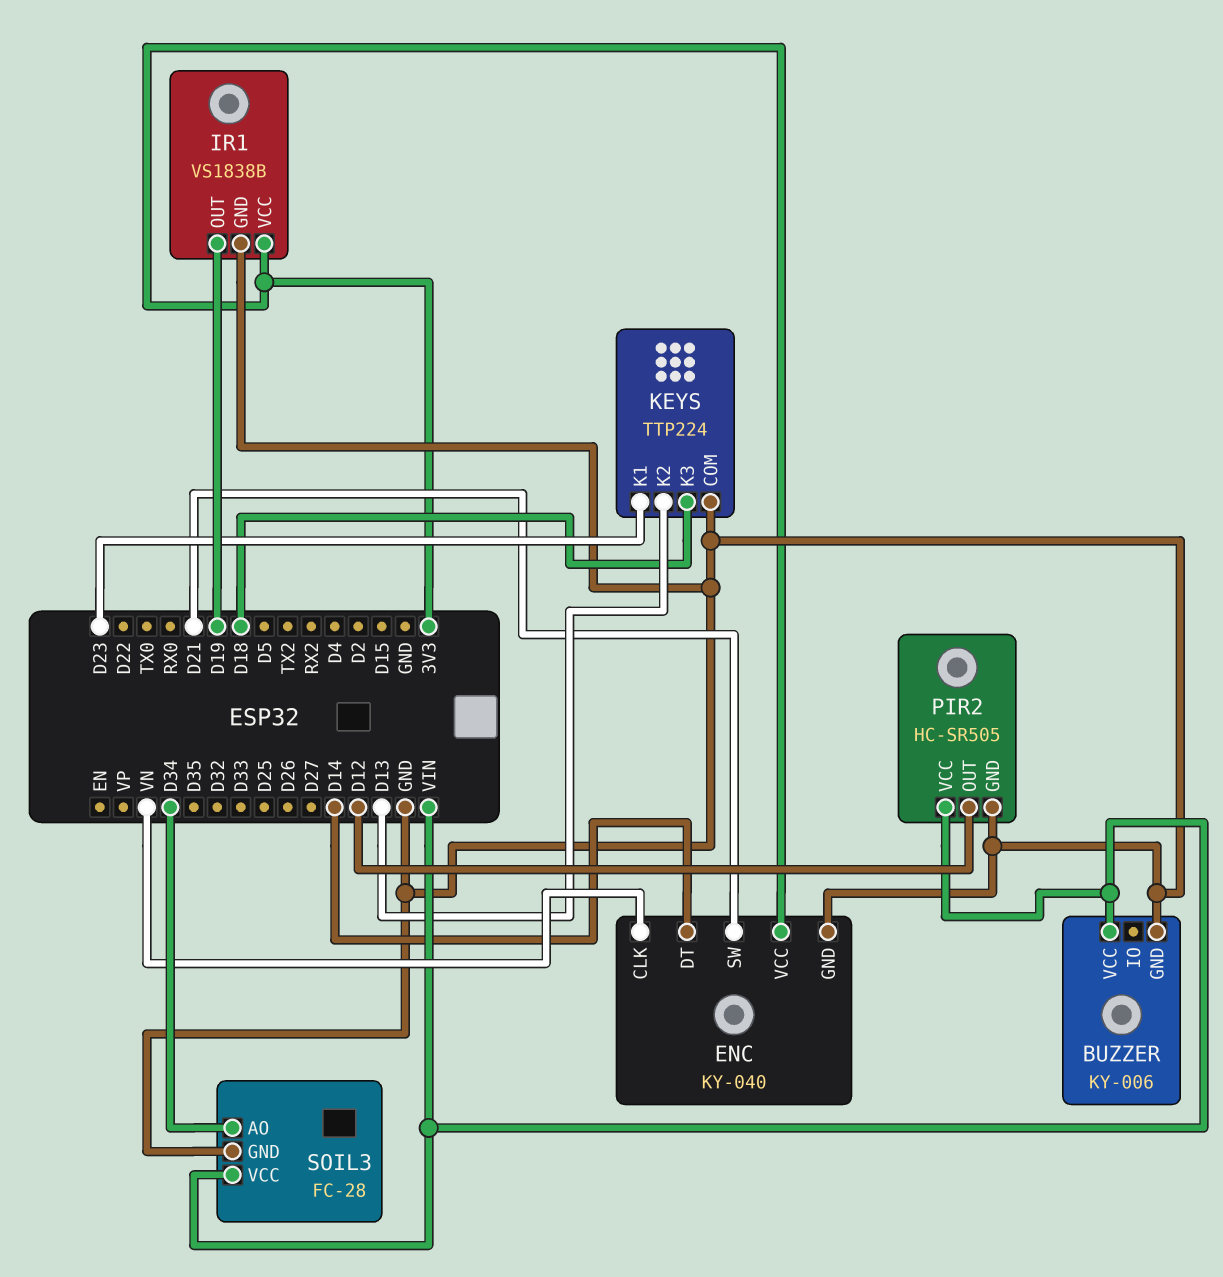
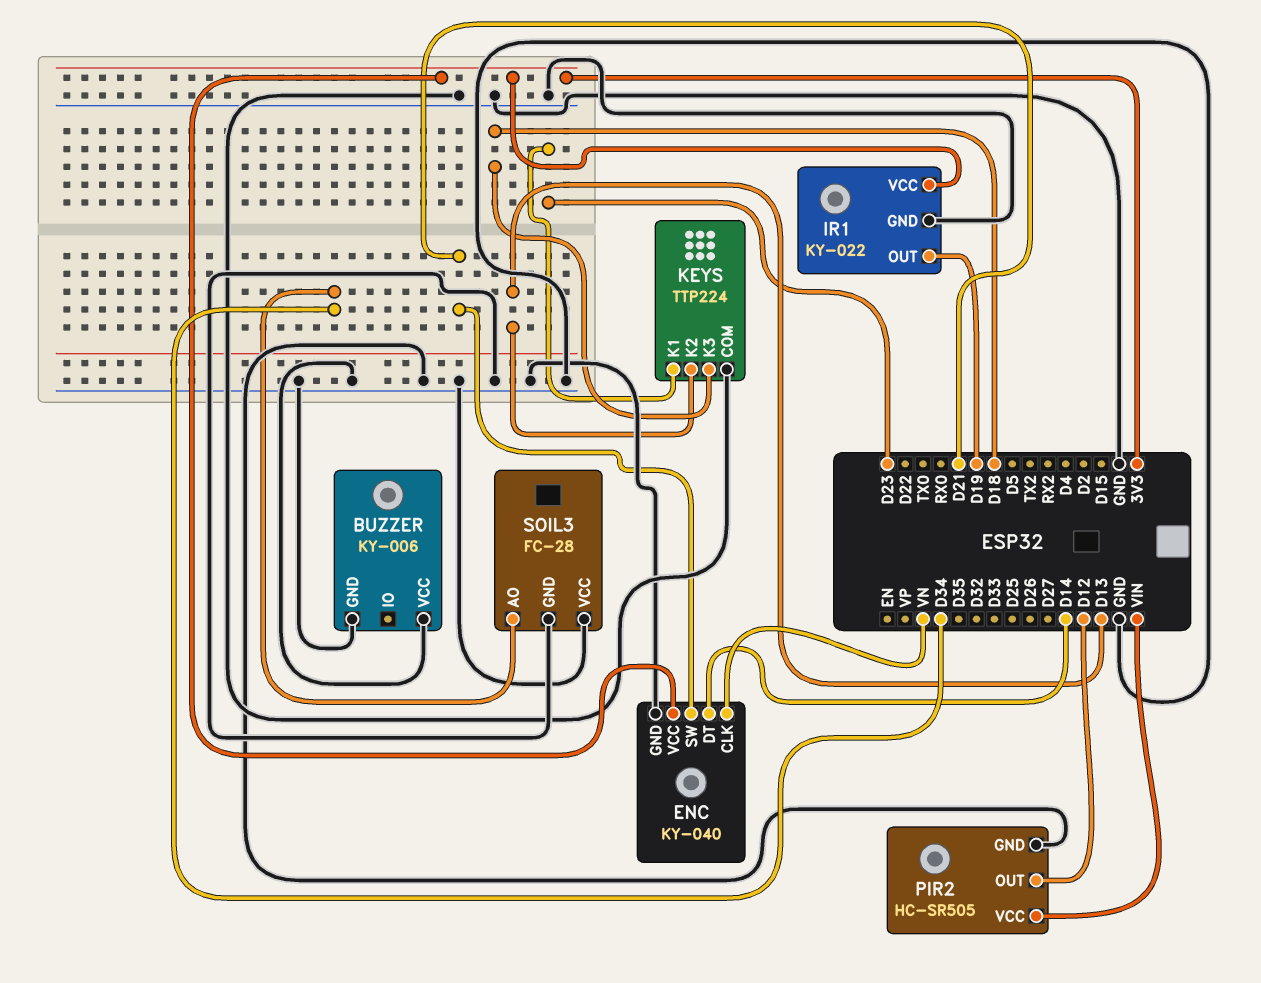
BUZZER pin VCC: VIN -> GND
IR1: VS1838B -> KY-022
SOIL3 pin VCC: VIN -> GND

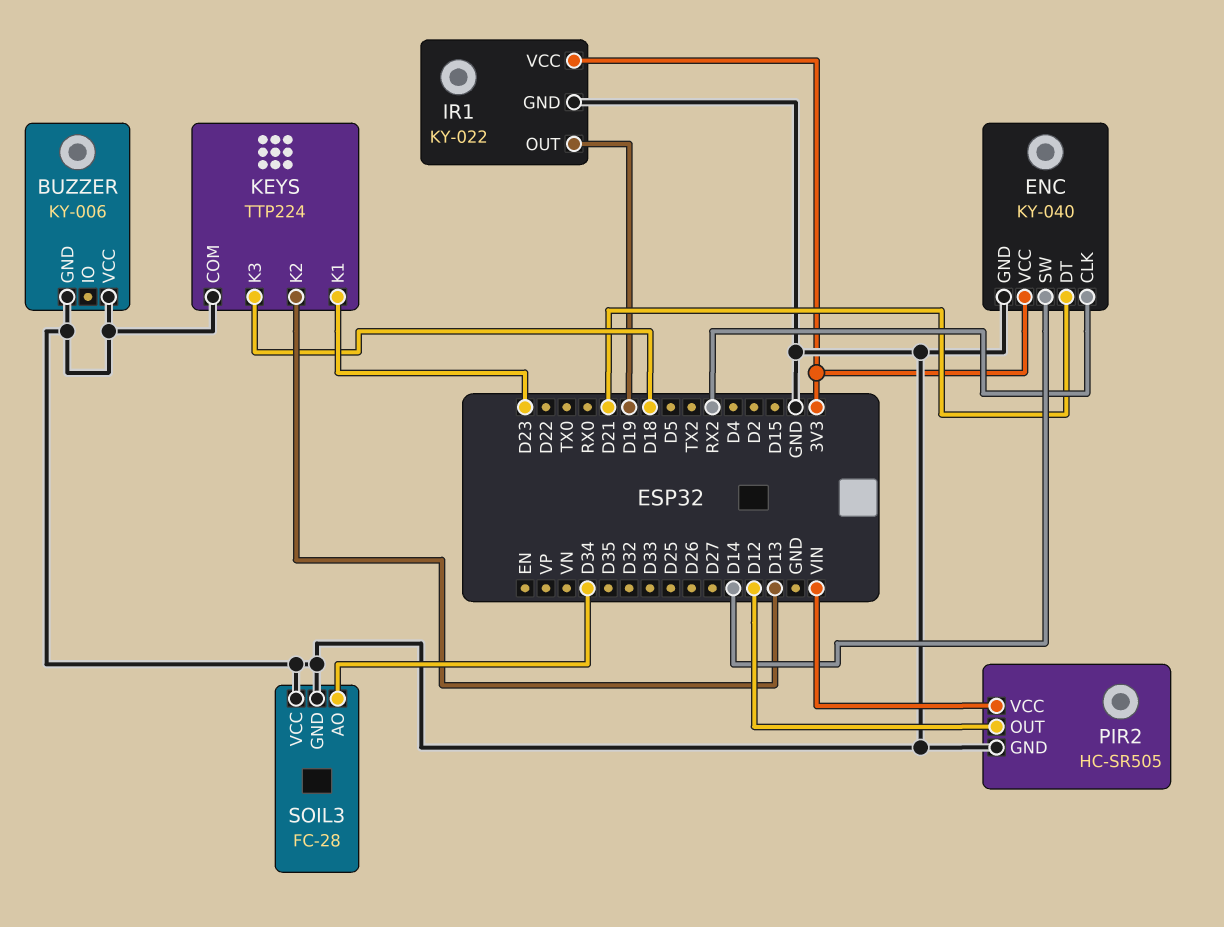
ENC pin CLK: VN -> RX2
ENC pin DT: D14 -> D21
ENC pin SW: D21 -> D14

